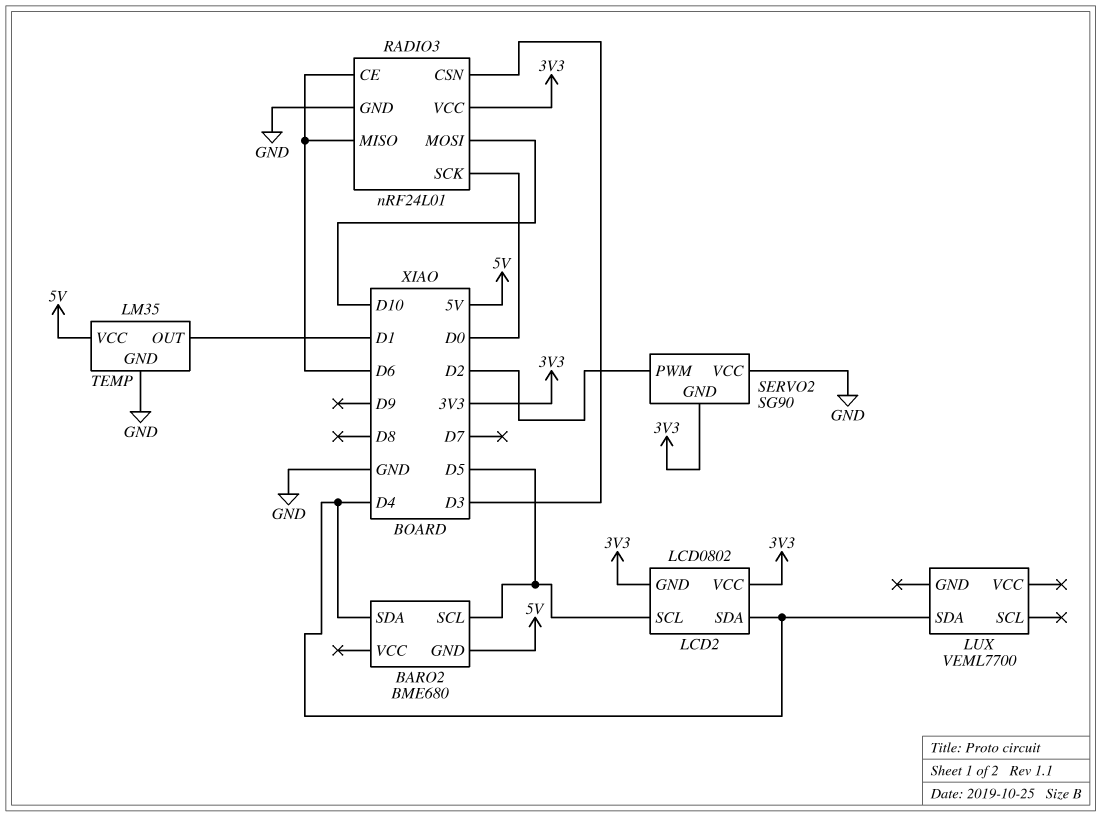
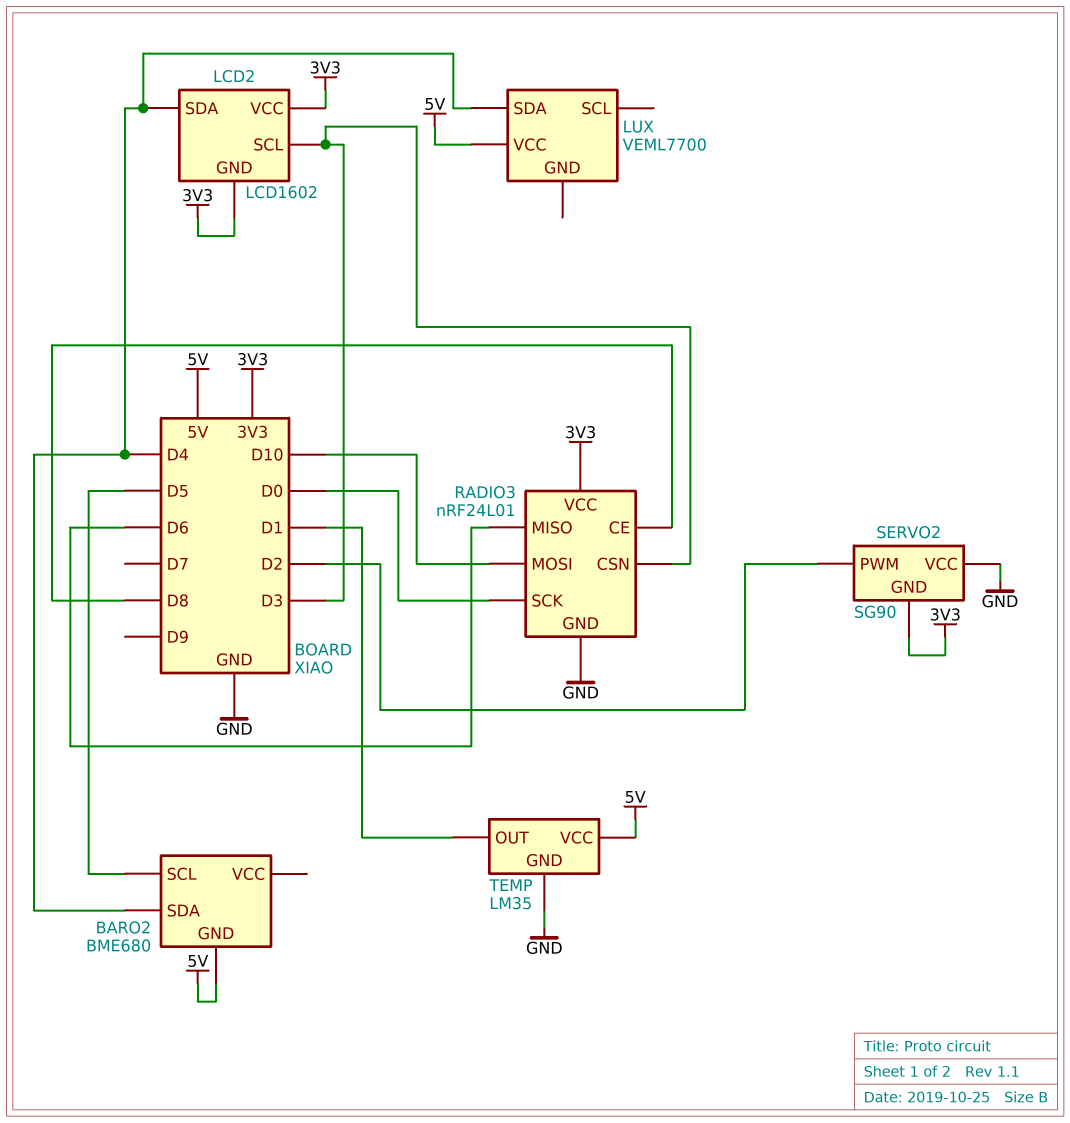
LCD2: LCD0802 -> LCD1602
LCD2 pin SCL: D5 -> D3
LUX pin VCC: none -> 5V
RADIO3 pin CE: D6 -> D8

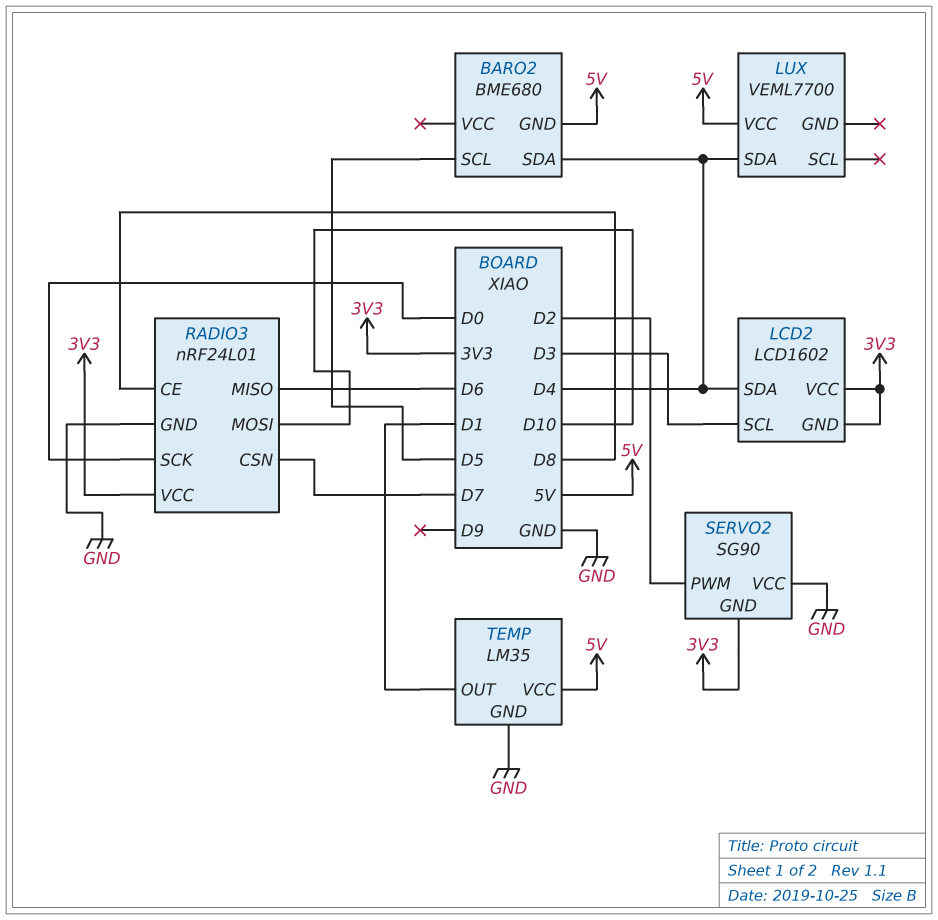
RADIO3 pin CSN: D3 -> D7

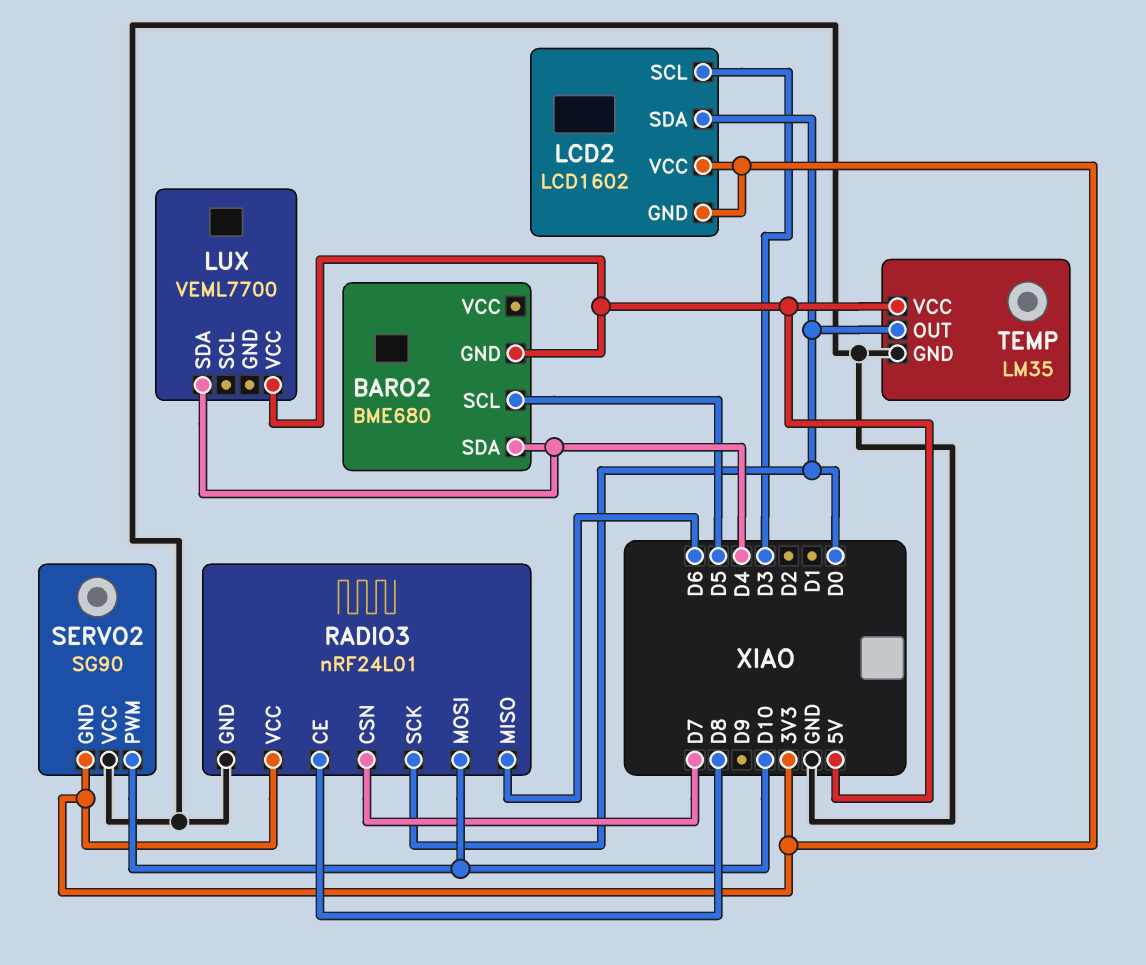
LCD2 pin SDA: D4 -> D0
SERVO2 pin PWM: D2 -> D10
TEMP pin OUT: D1 -> D0

